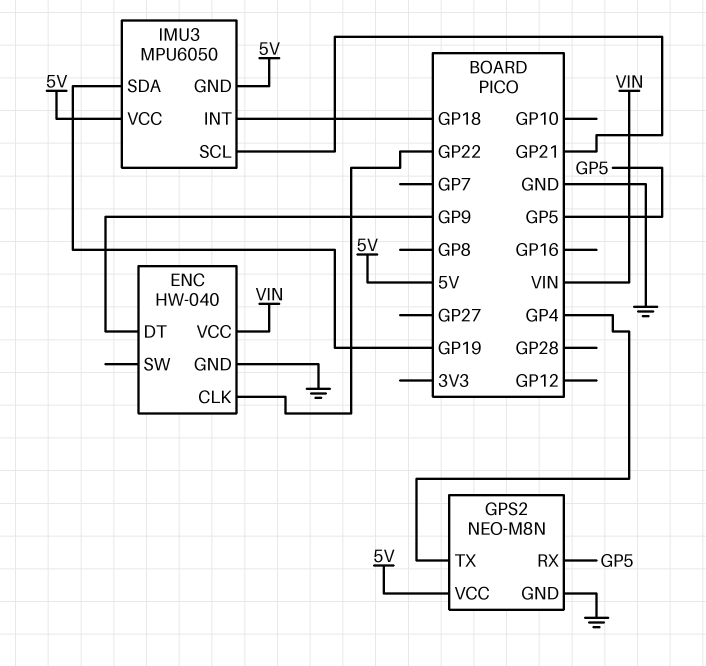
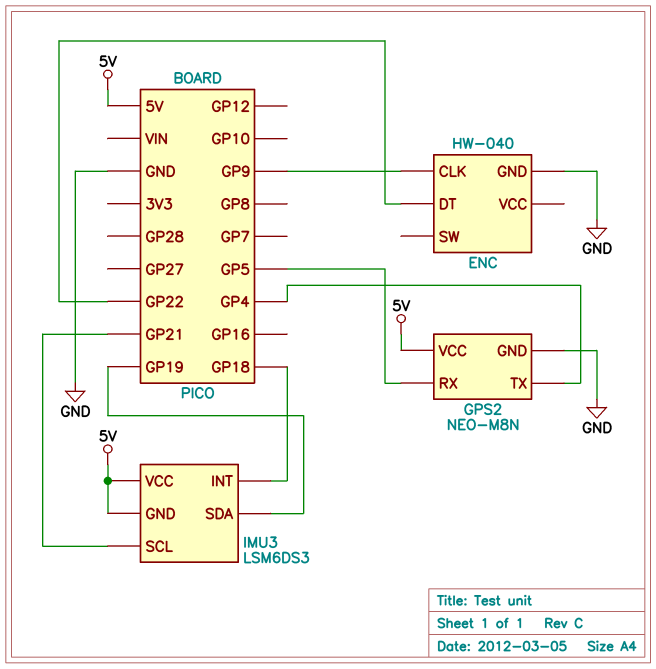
ENC pin CLK: GP22 -> GP9
ENC pin DT: GP9 -> GP22
ENC pin VCC: VIN -> none
IMU3: MPU6050 -> LSM6DS3

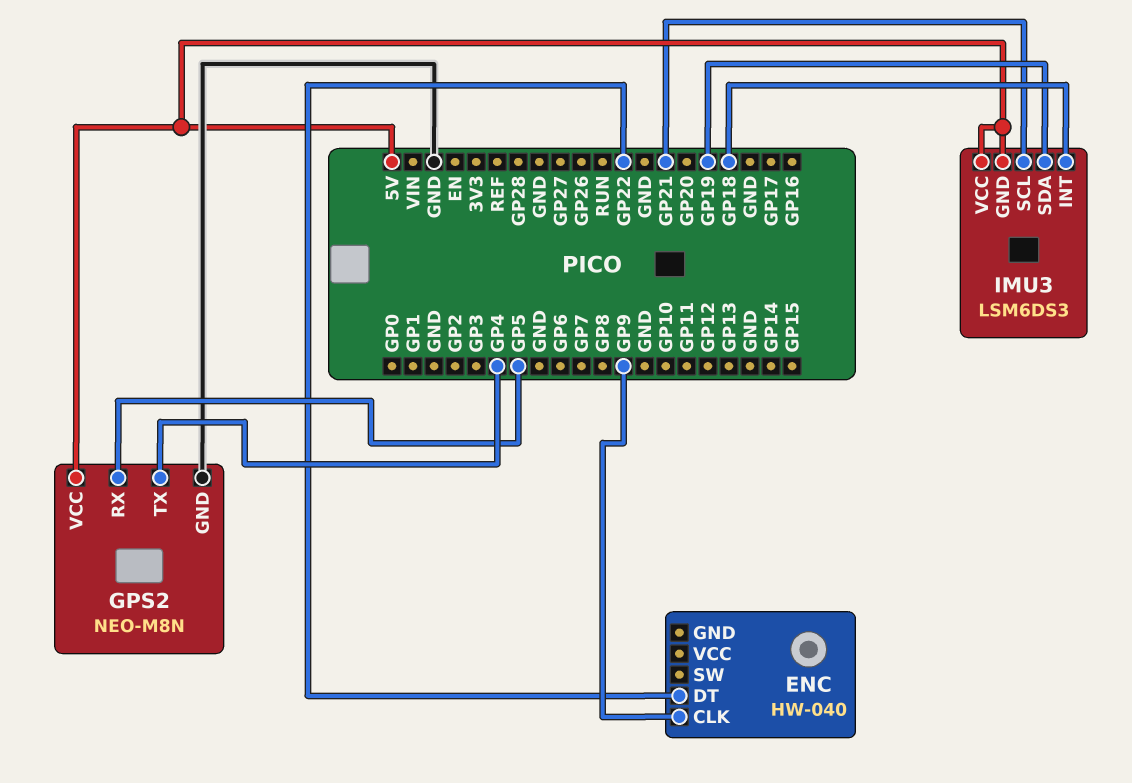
ENC pin GND: GND -> none

